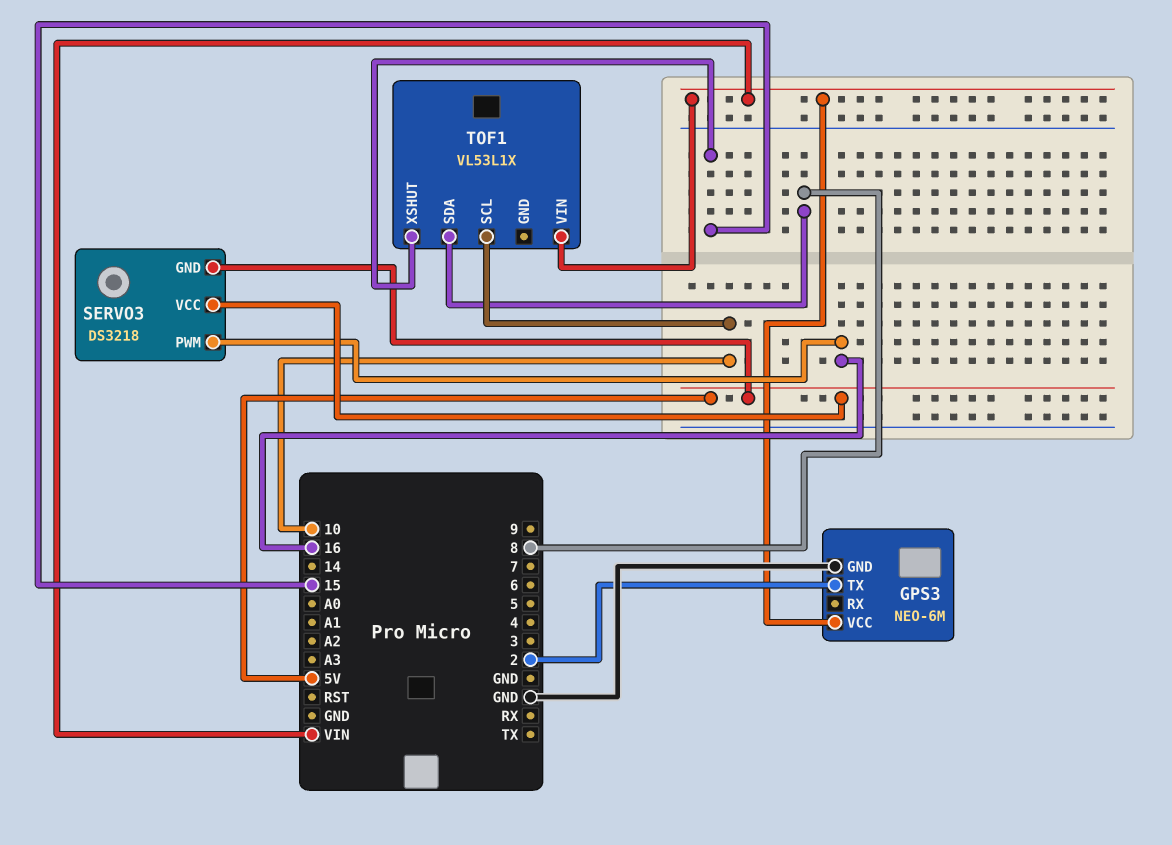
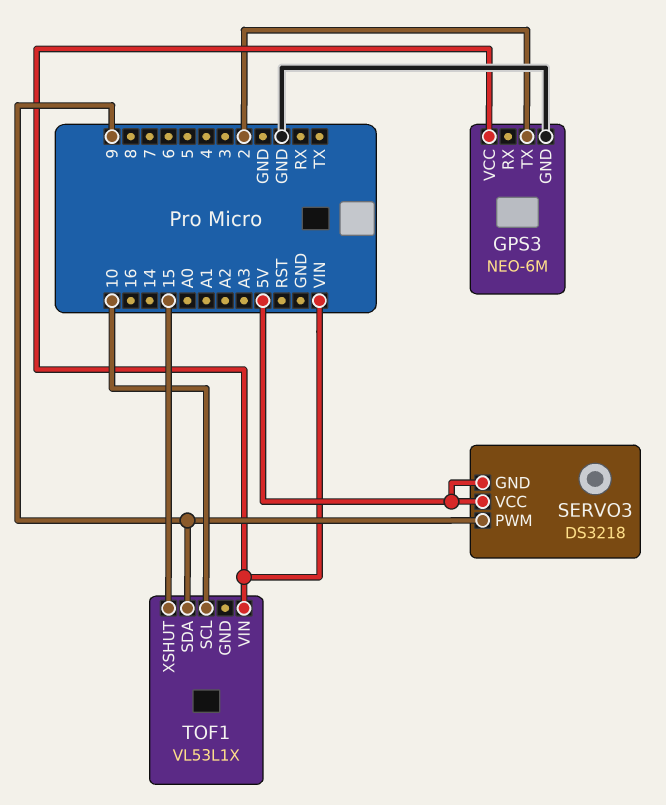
SERVO3 pin PWM: 16 -> 9
TOF1 pin SDA: 8 -> 9

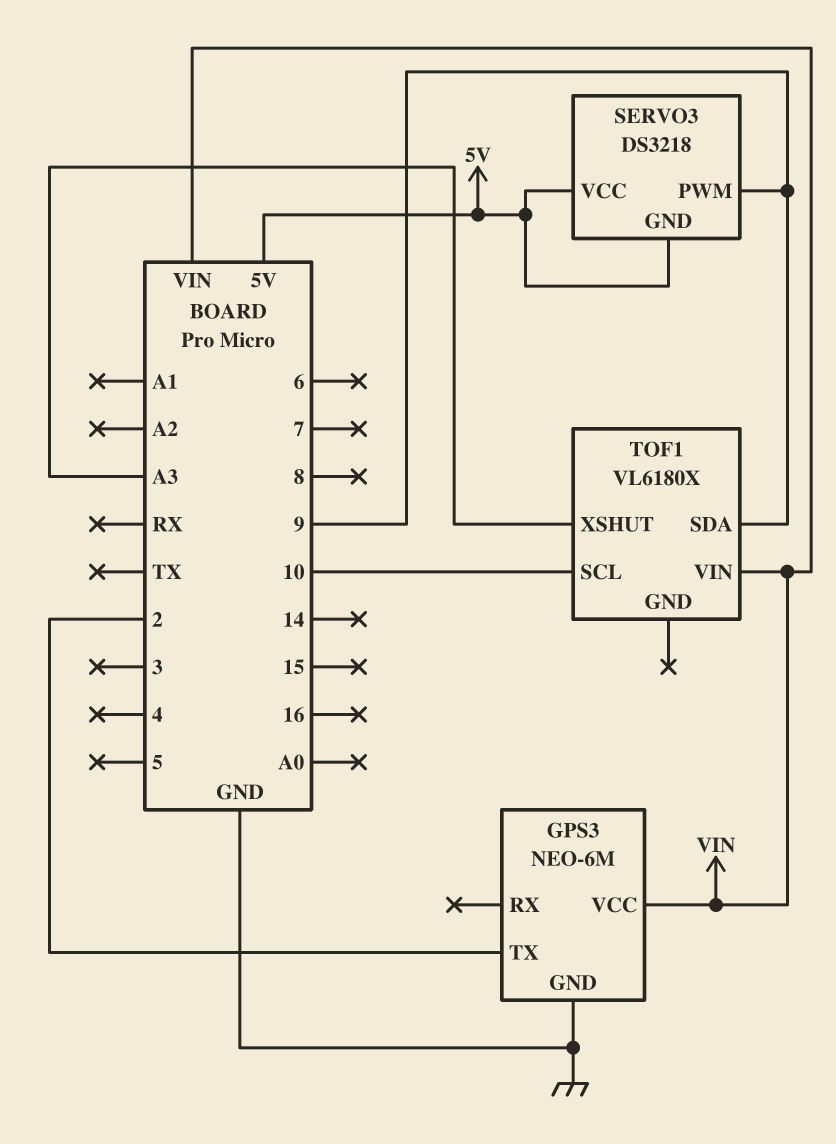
TOF1: VL53L1X -> VL6180X
TOF1 pin XSHUT: 15 -> A3

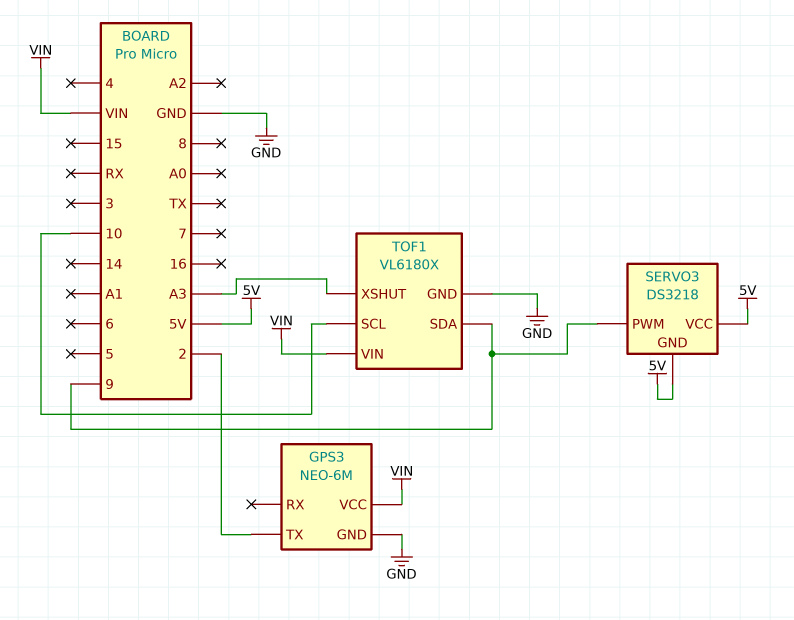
TOF1 pin GND: none -> GND

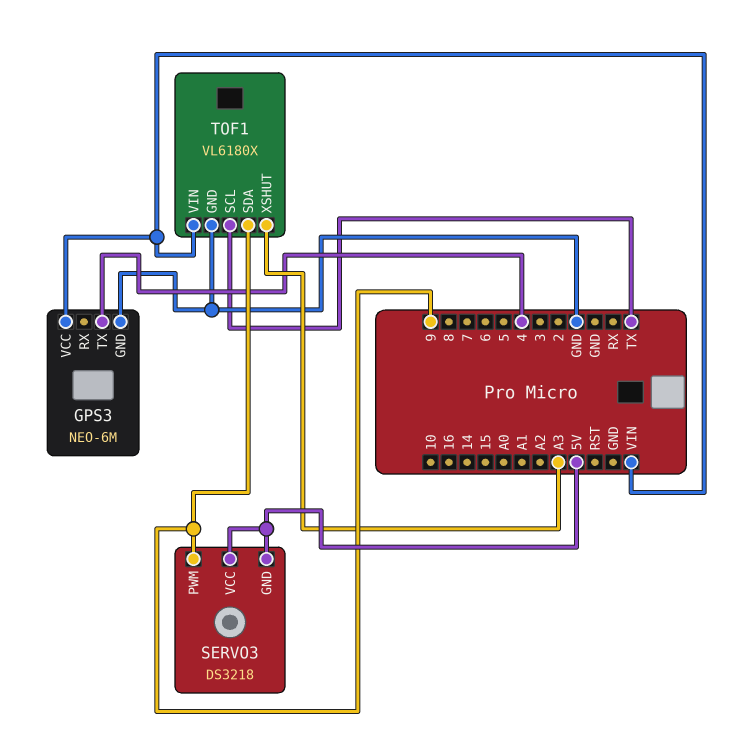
GPS3 pin TX: 2 -> 4
TOF1 pin SCL: 10 -> TX

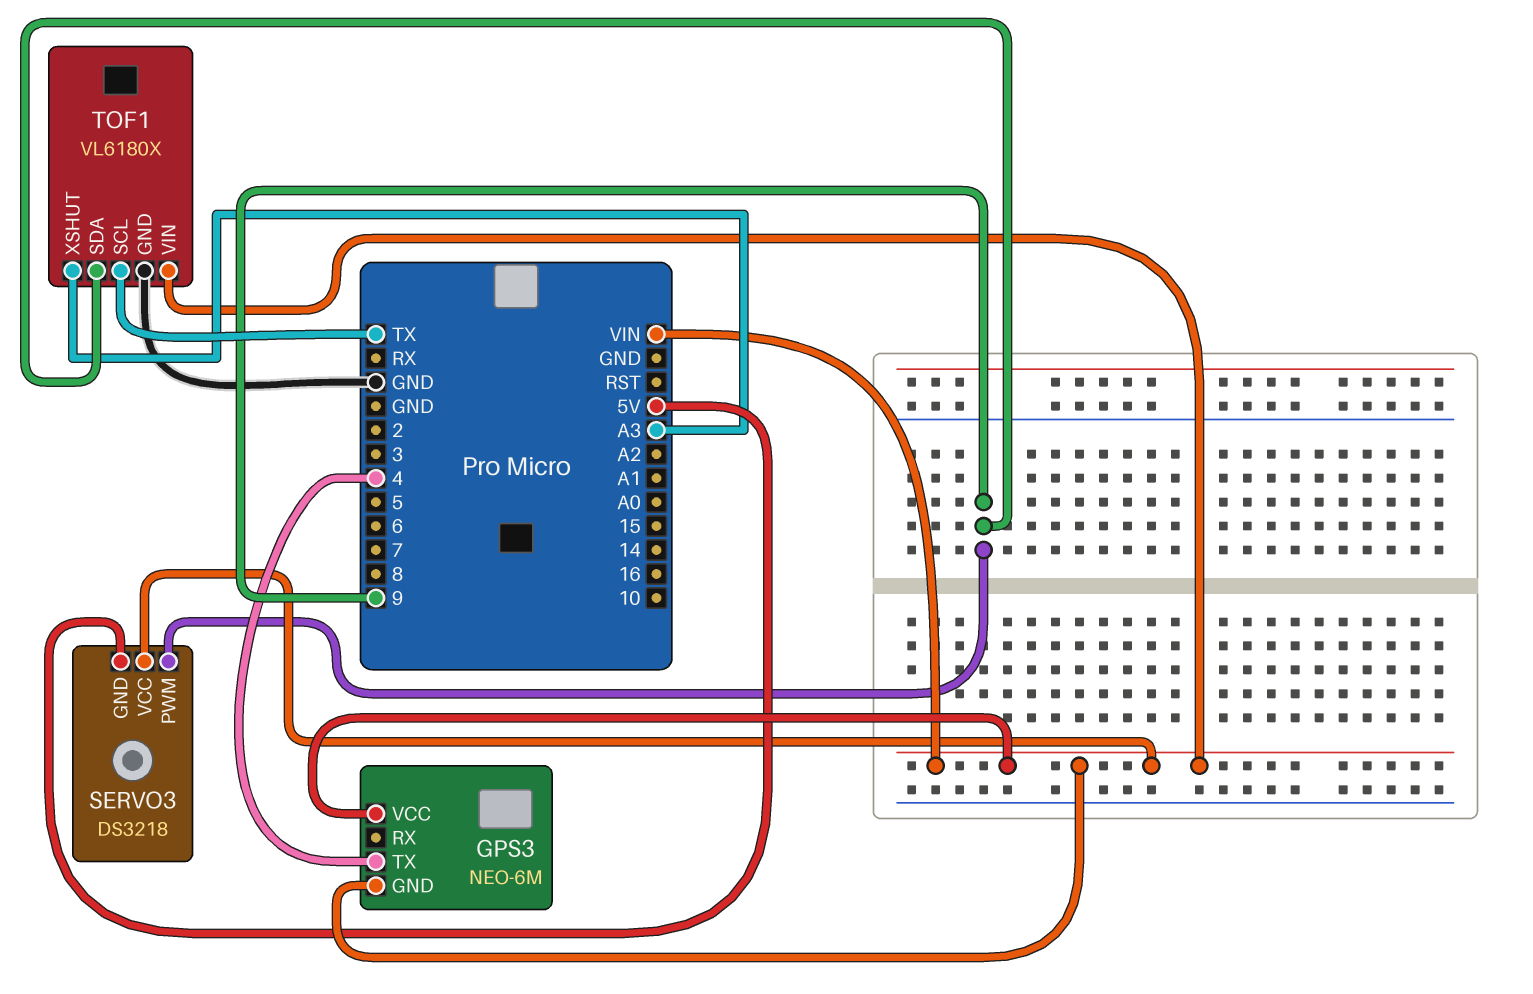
GPS3 pin GND: GND -> VIN
SERVO3 pin VCC: 5V -> VIN

